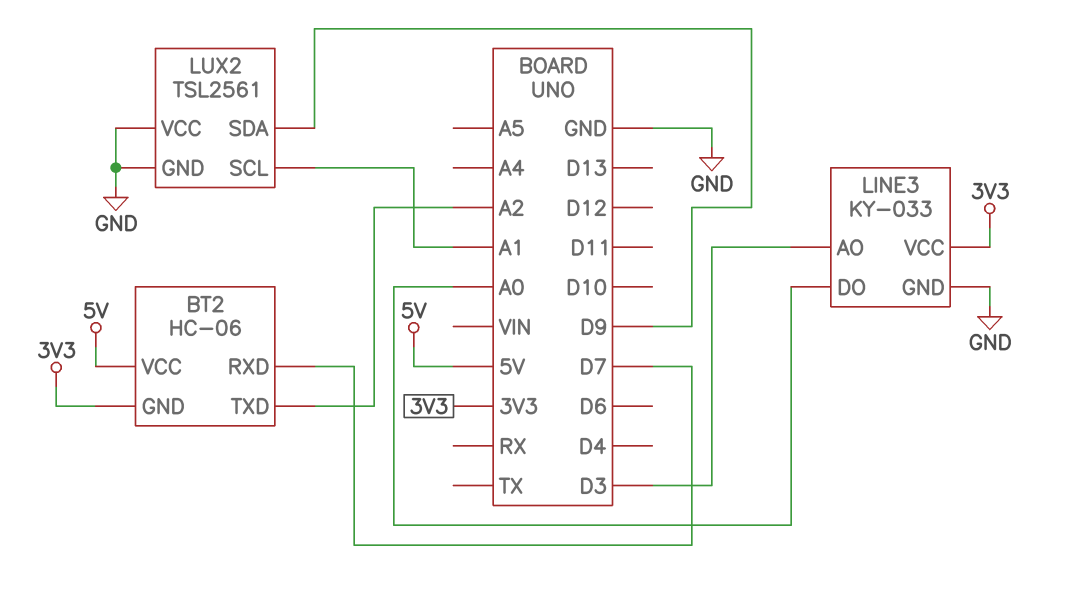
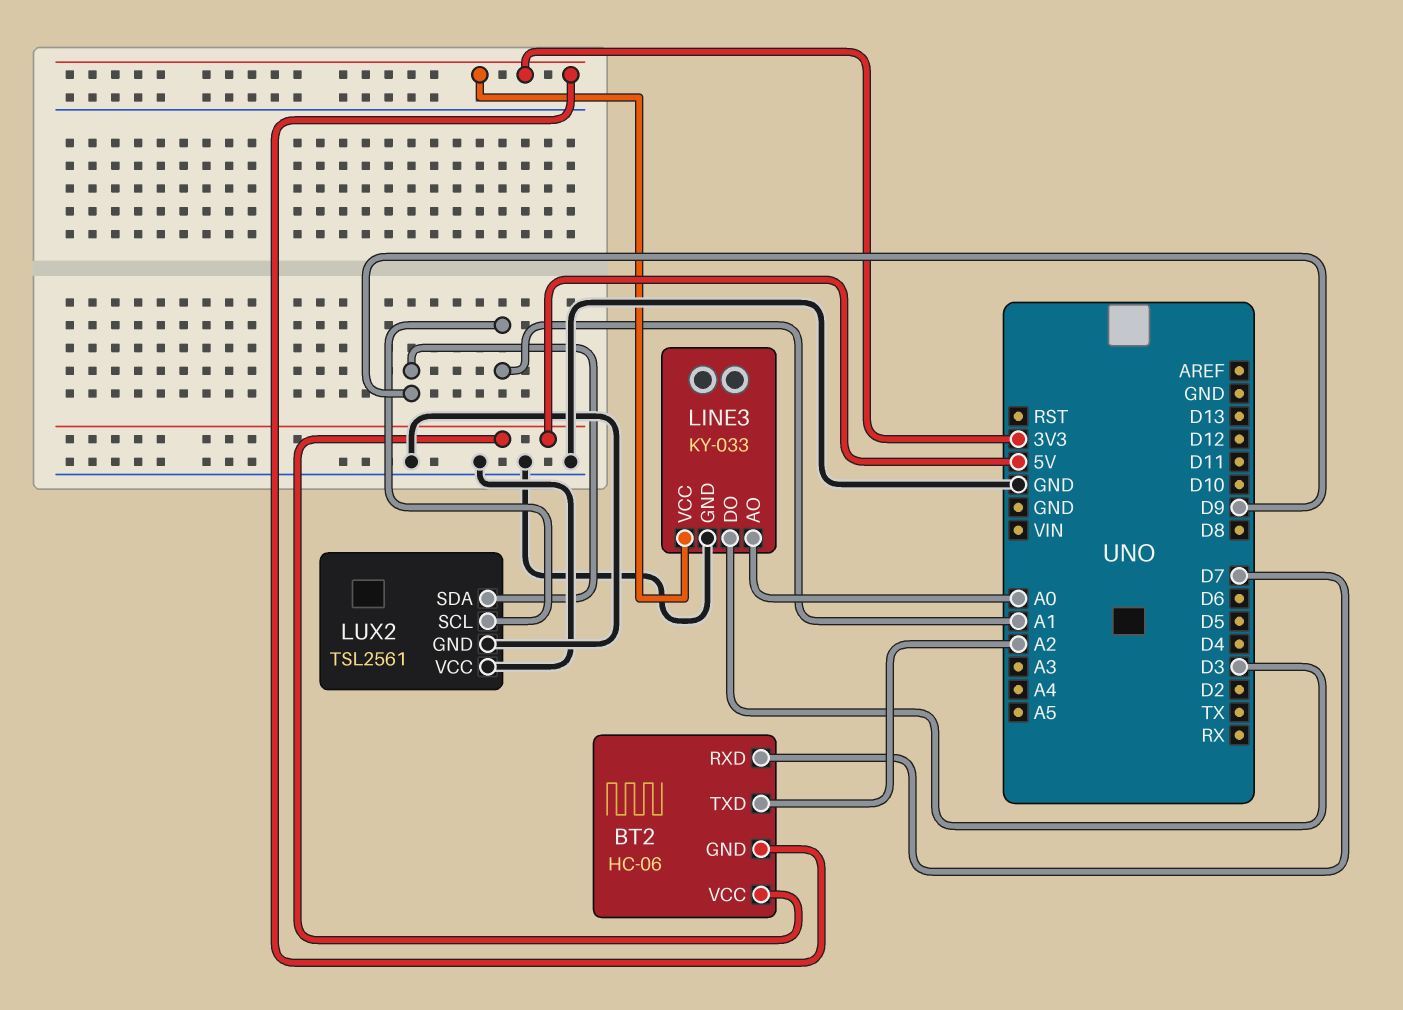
LINE3 pin AO: D3 -> A0
LINE3 pin DO: A0 -> D3

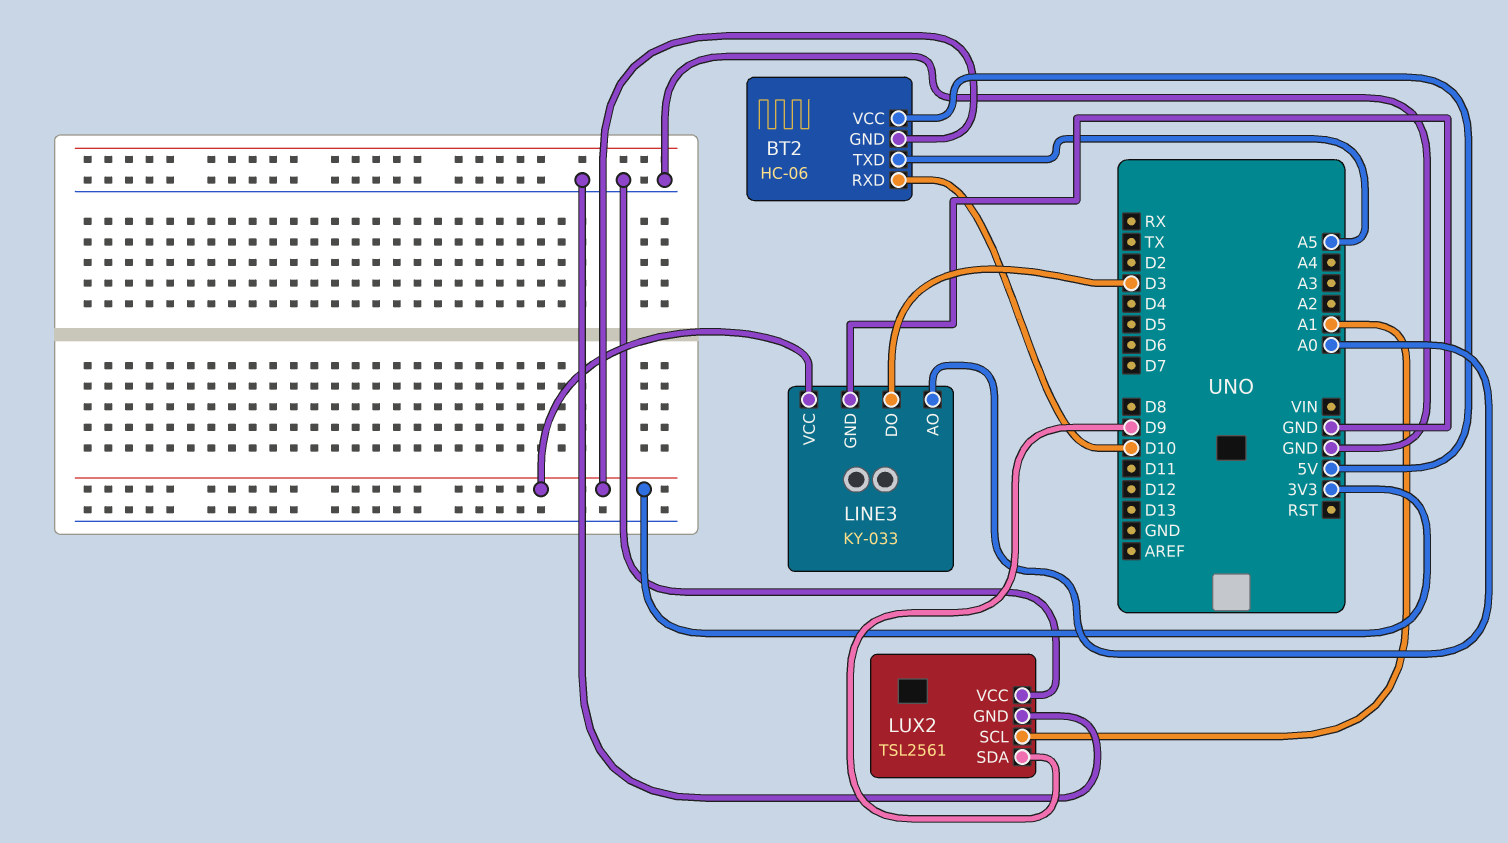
BT2 pin RXD: D7 -> D10
BT2 pin TXD: A2 -> A5

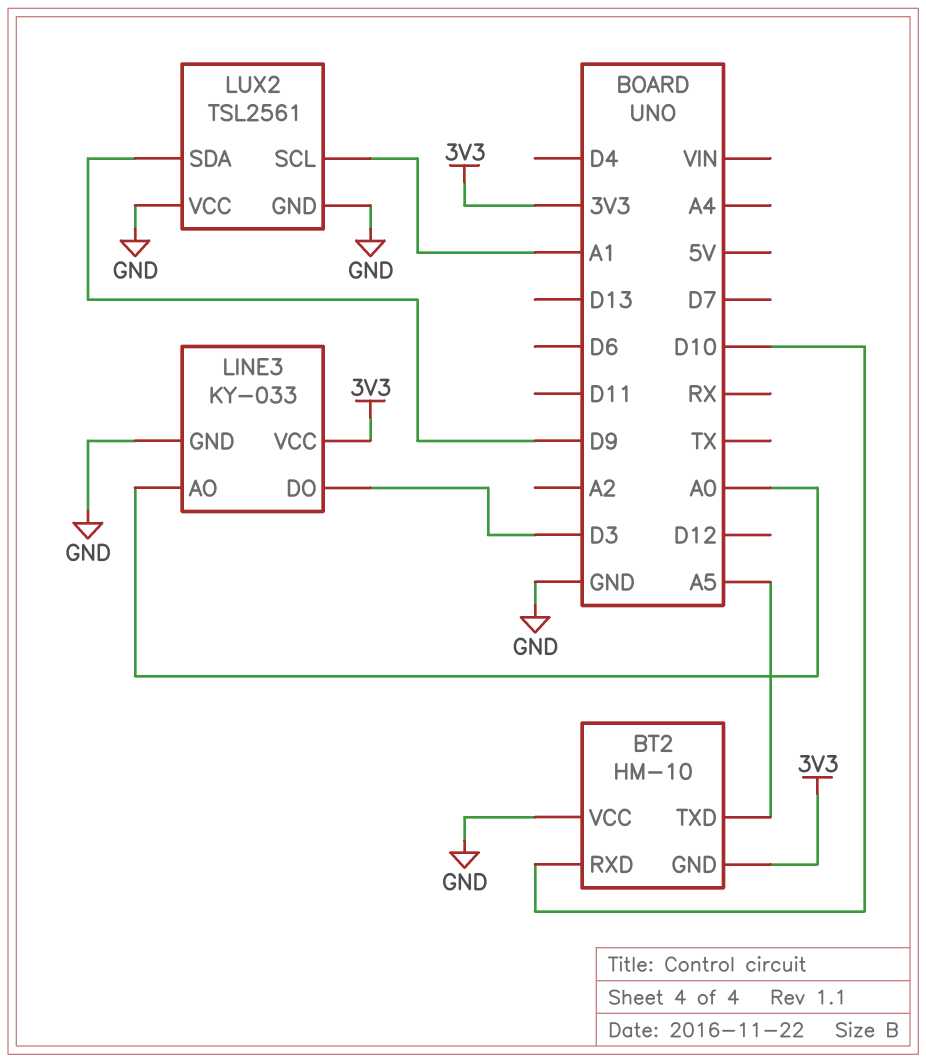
BT2: HC-06 -> HM-10
BT2 pin VCC: 5V -> GND

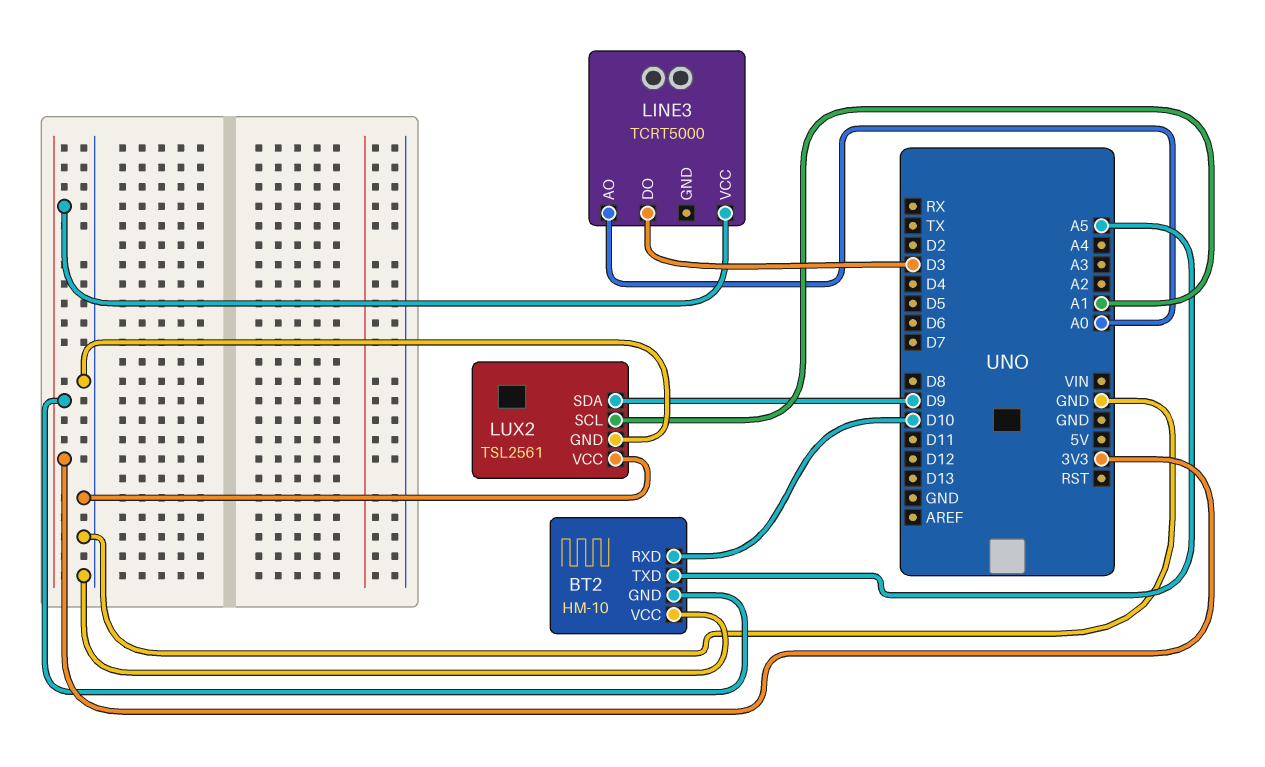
LINE3: KY-033 -> TCRT5000
LINE3 pin GND: GND -> none

